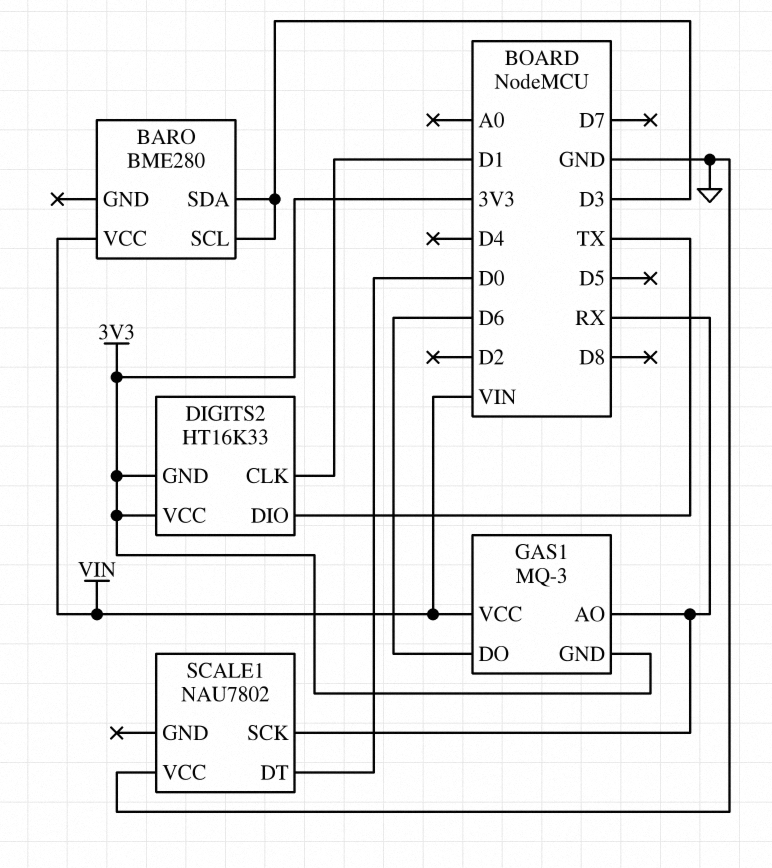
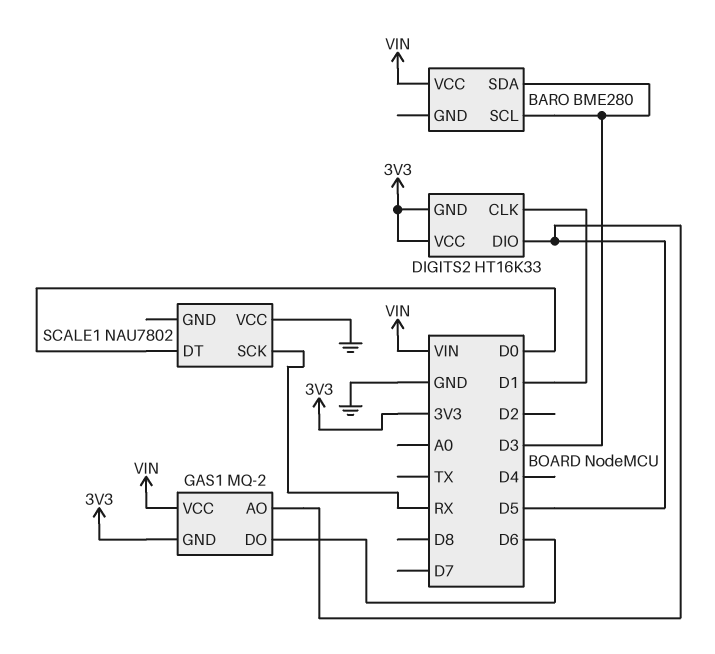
DIGITS2 pin DIO: TX -> D5
GAS1: MQ-3 -> MQ-2
GAS1 pin AO: RX -> D5

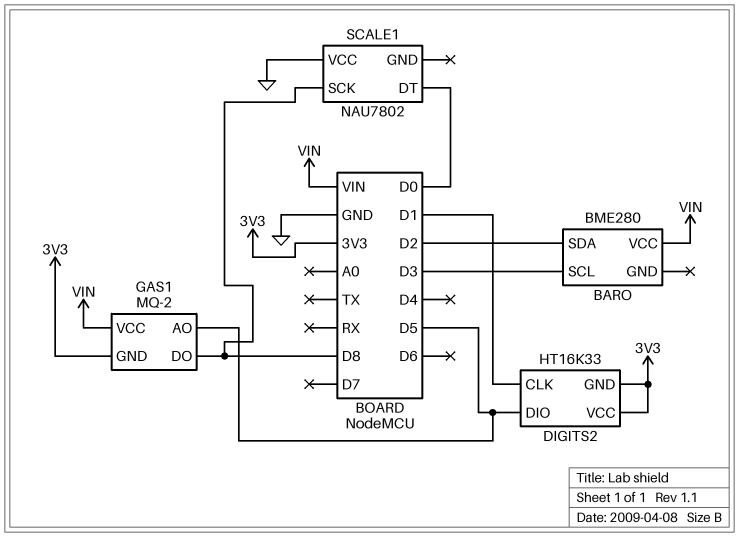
BARO pin SDA: D3 -> D2
GAS1 pin DO: D6 -> D8
SCALE1 pin SCK: RX -> D8

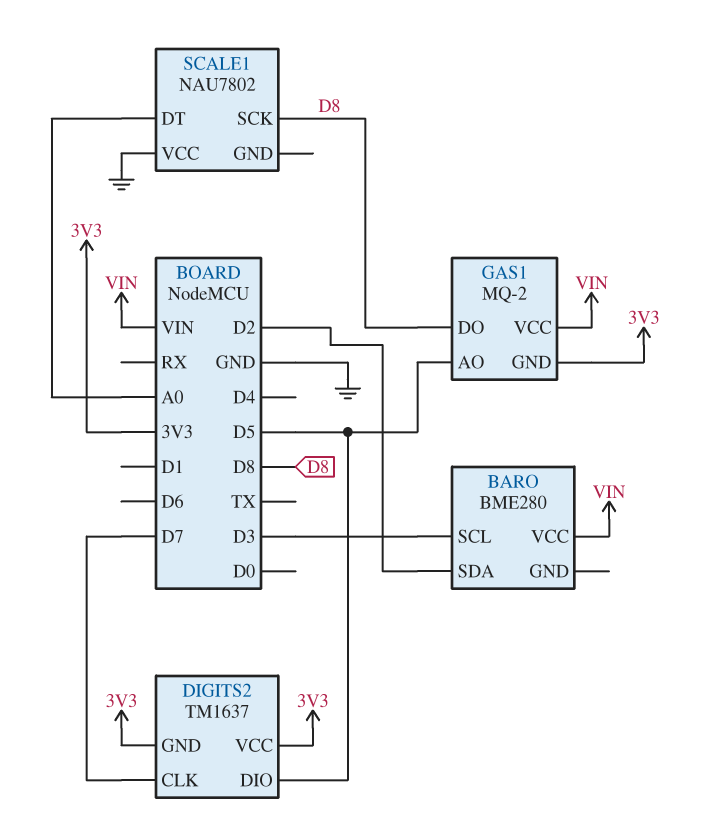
DIGITS2: HT16K33 -> TM1637
DIGITS2 pin CLK: D1 -> D7
SCALE1 pin DT: D0 -> A0

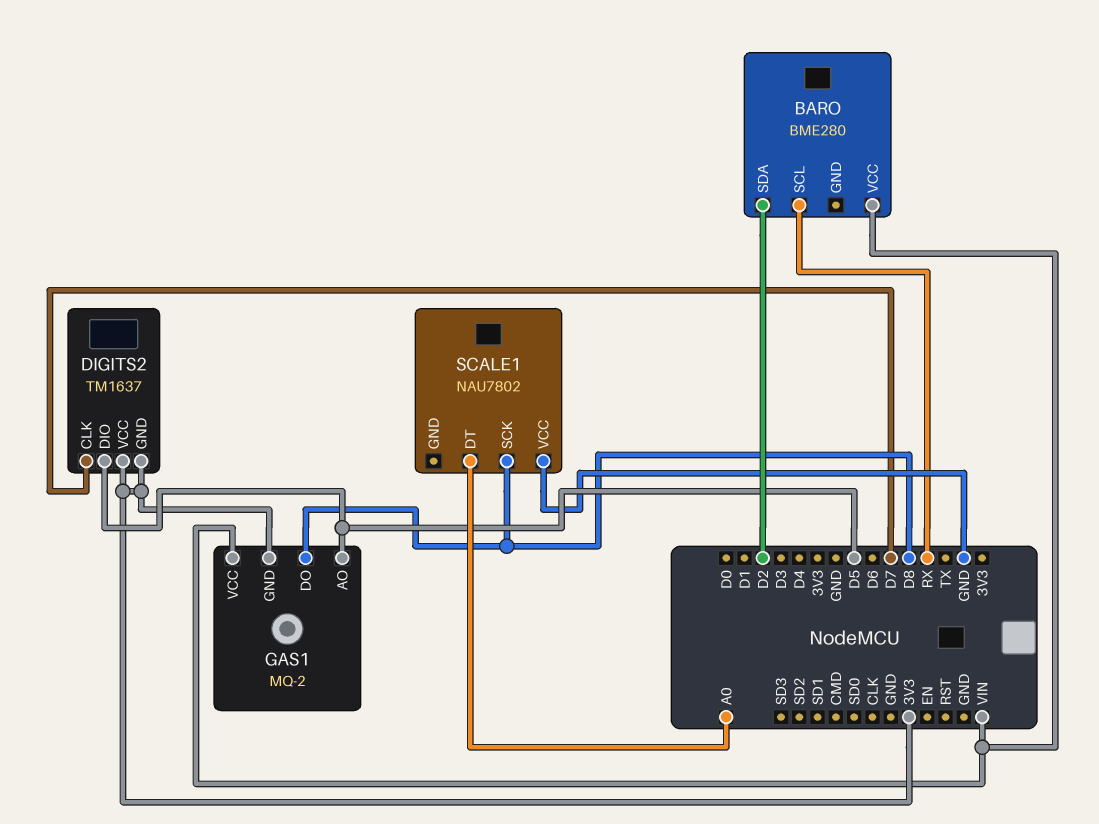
BARO pin SCL: D3 -> RX

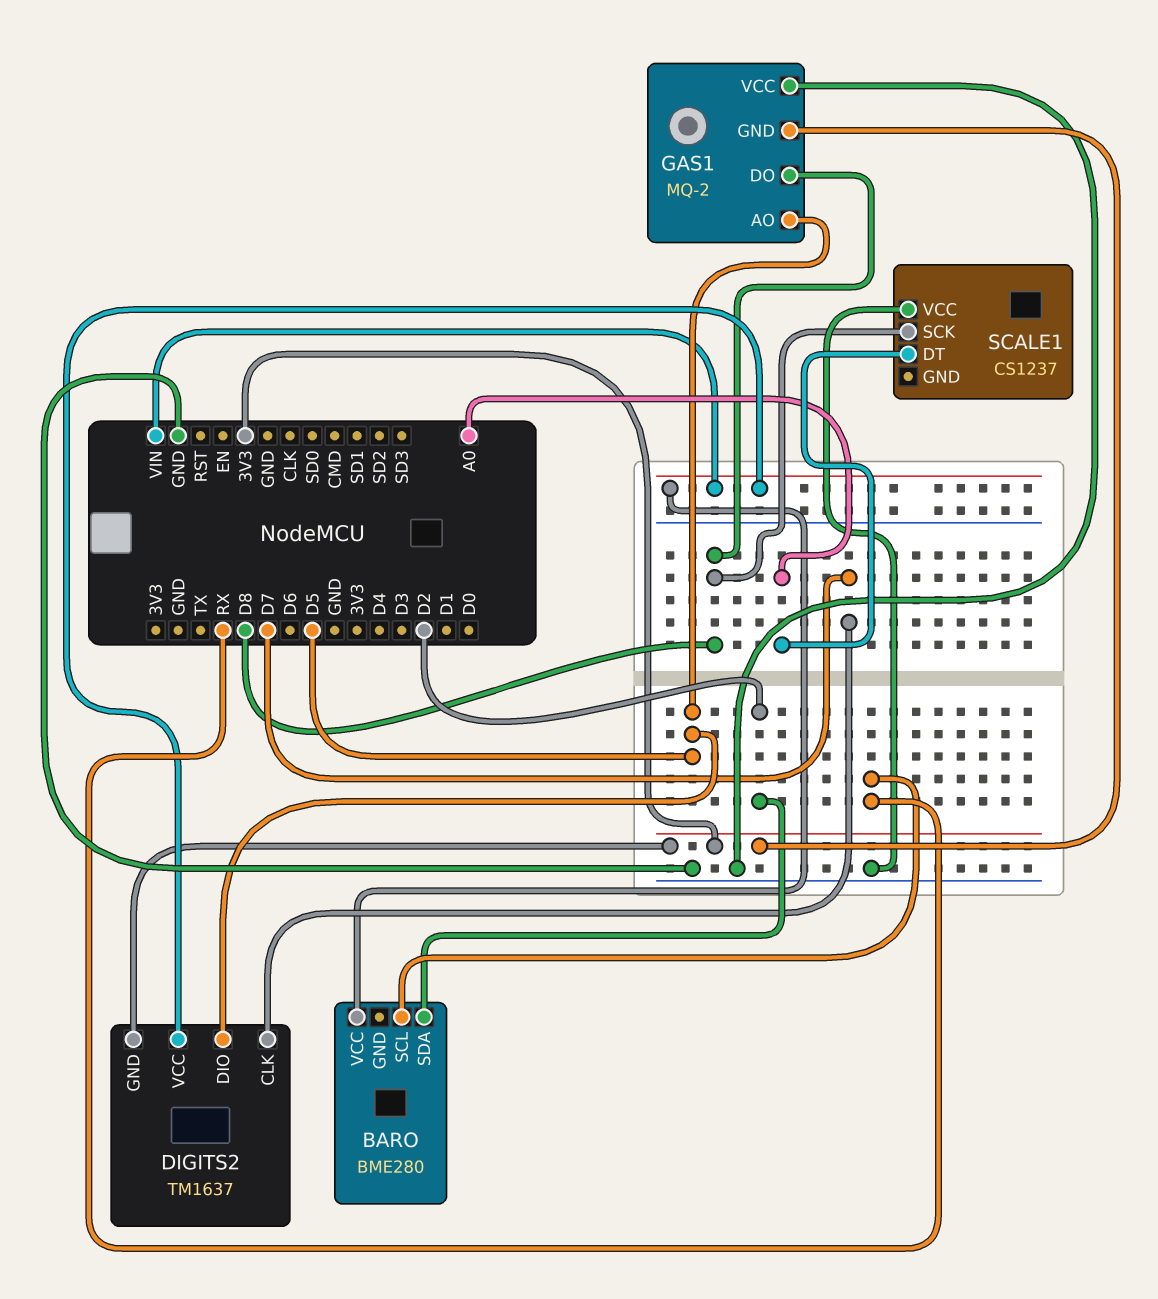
DIGITS2 pin VCC: 3V3 -> VIN
GAS1 pin VCC: VIN -> GND
SCALE1: NAU7802 -> CS1237

